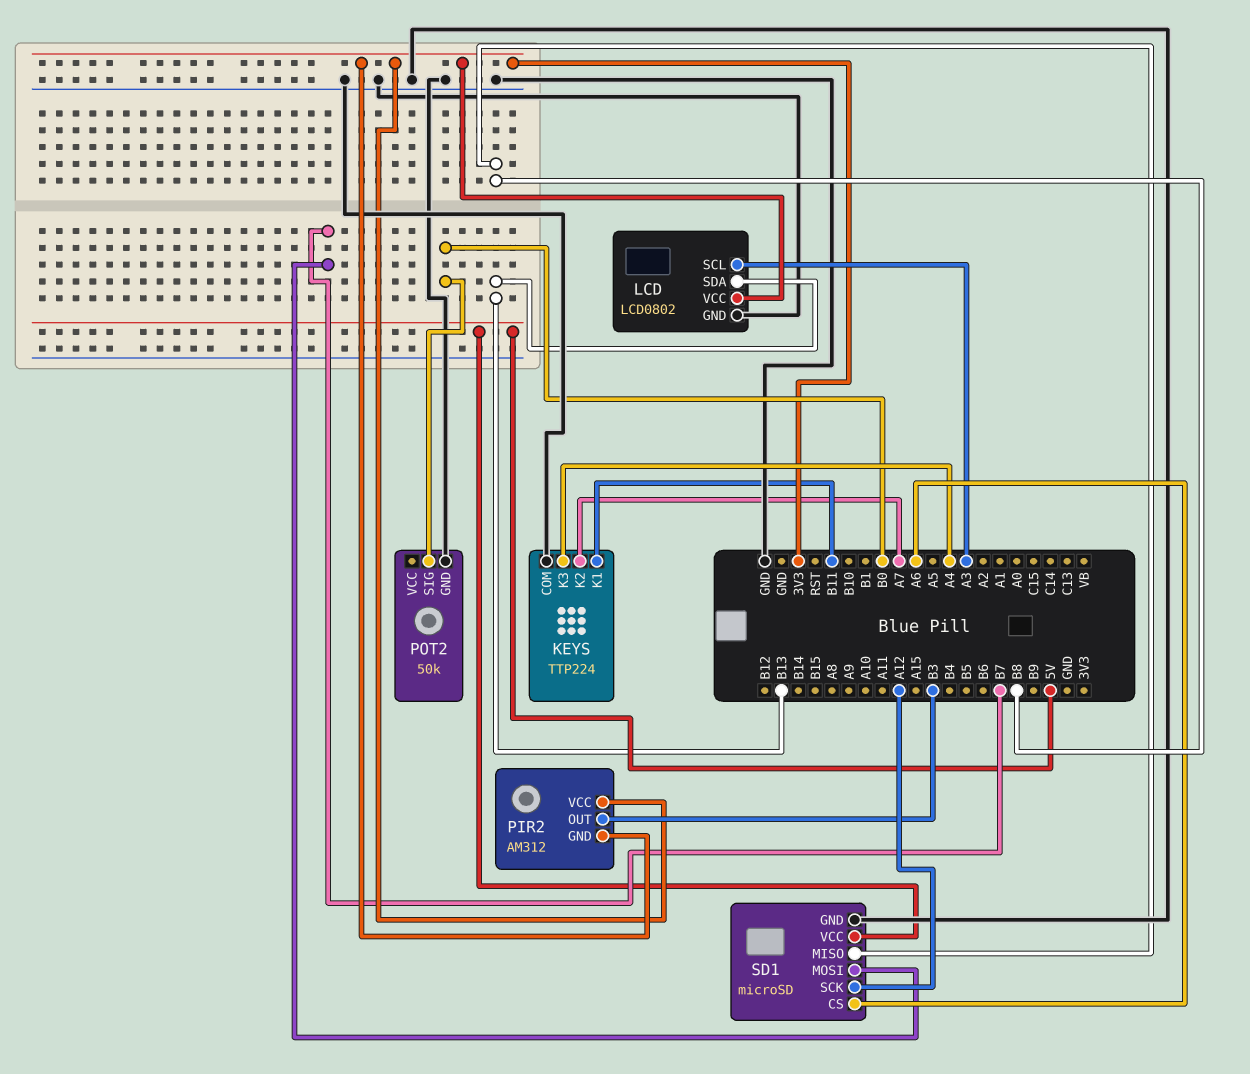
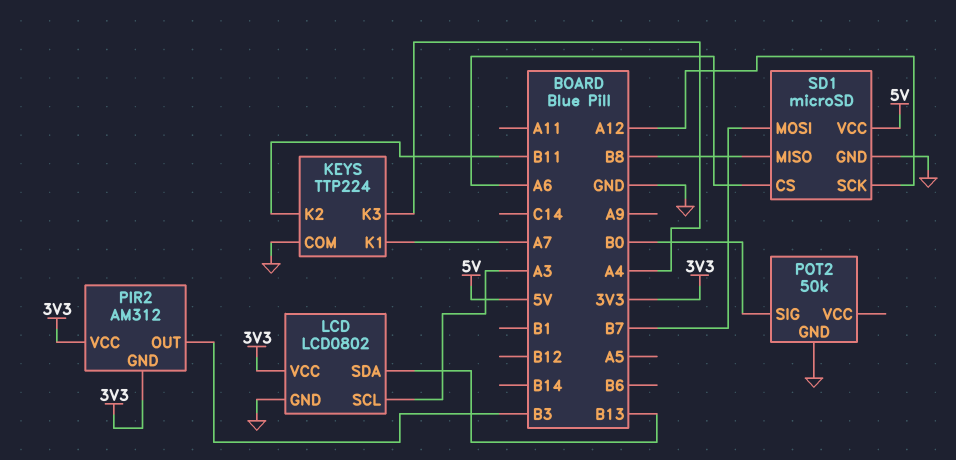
KEYS pin K1: B11 -> A7
KEYS pin K2: A7 -> B11

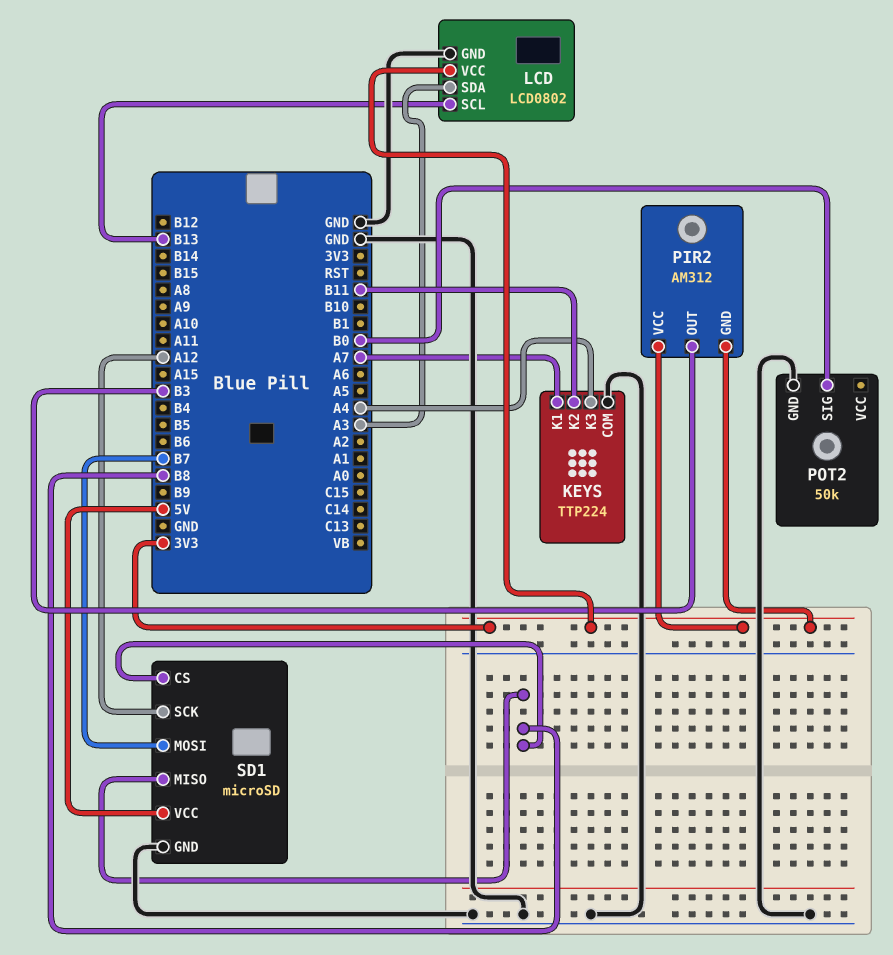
LCD pin SCL: A3 -> B13
LCD pin SDA: B13 -> A3
SD1 pin CS: A6 -> B8

